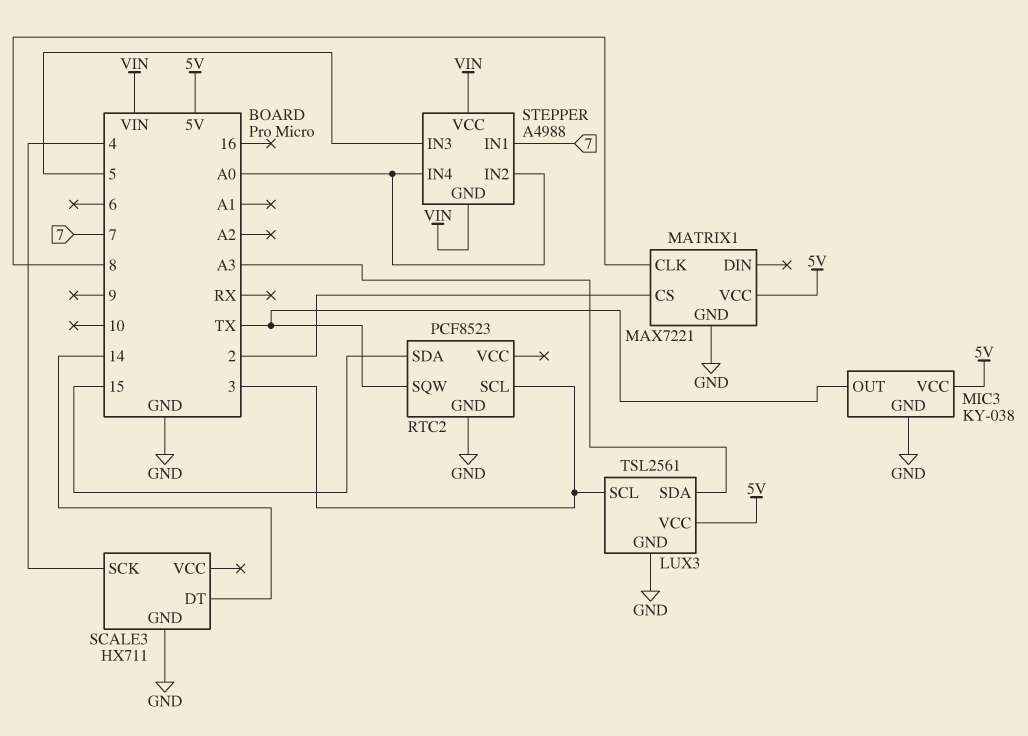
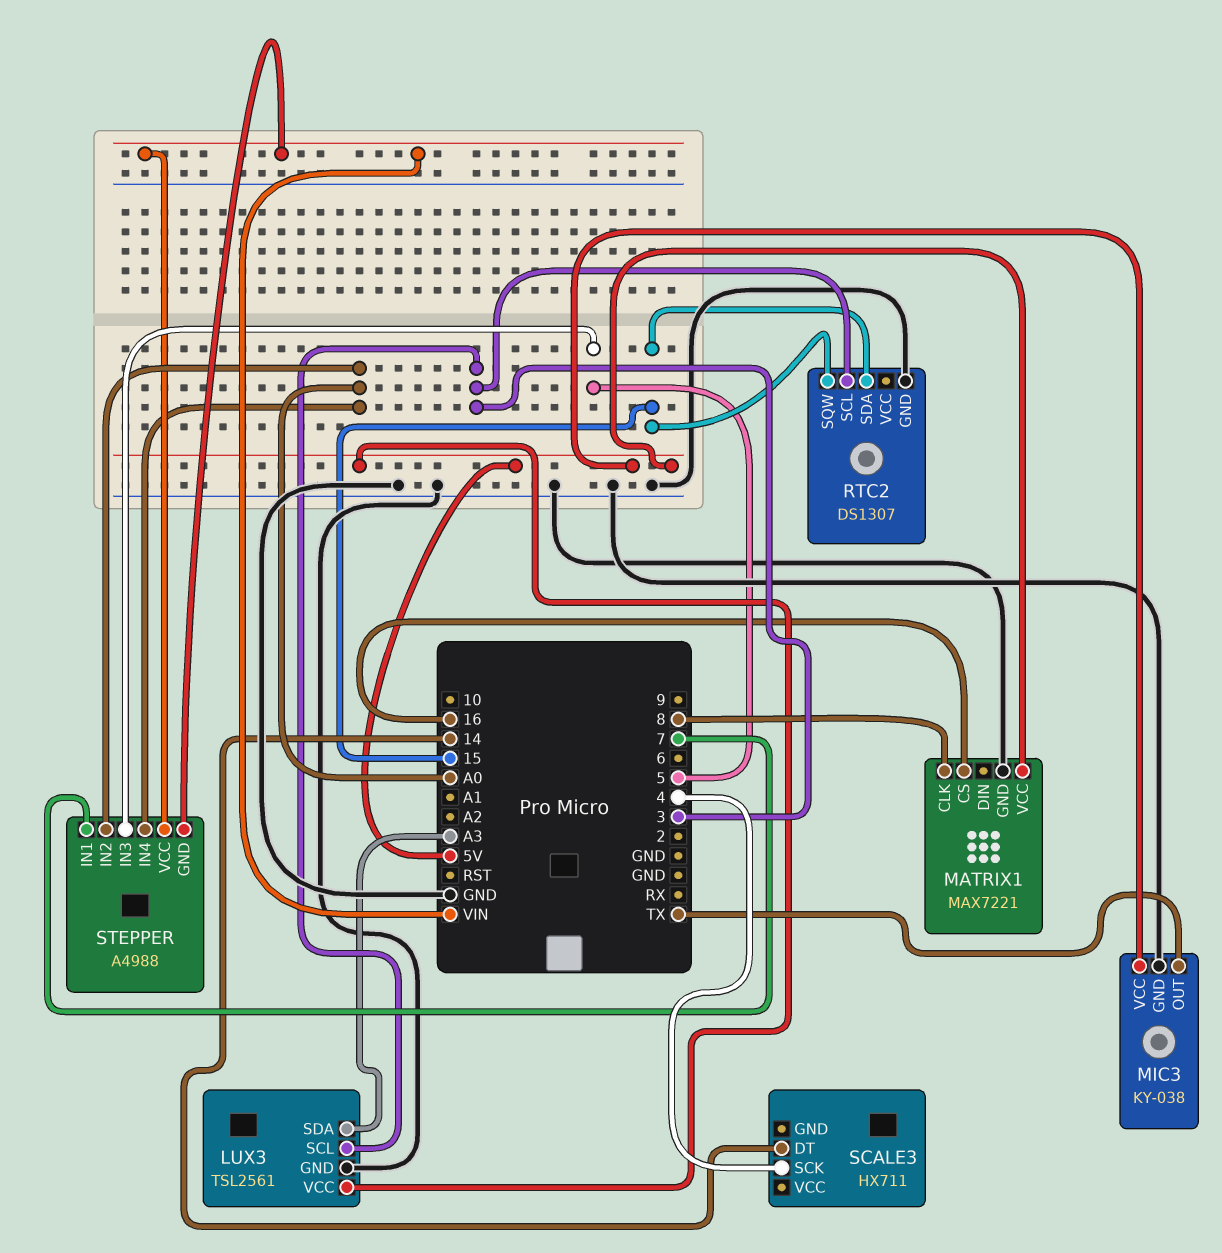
MATRIX1 pin CS: 2 -> 16
RTC2: PCF8523 -> DS1307
RTC2 pin SQW: TX -> 15
SCALE3 pin GND: GND -> none

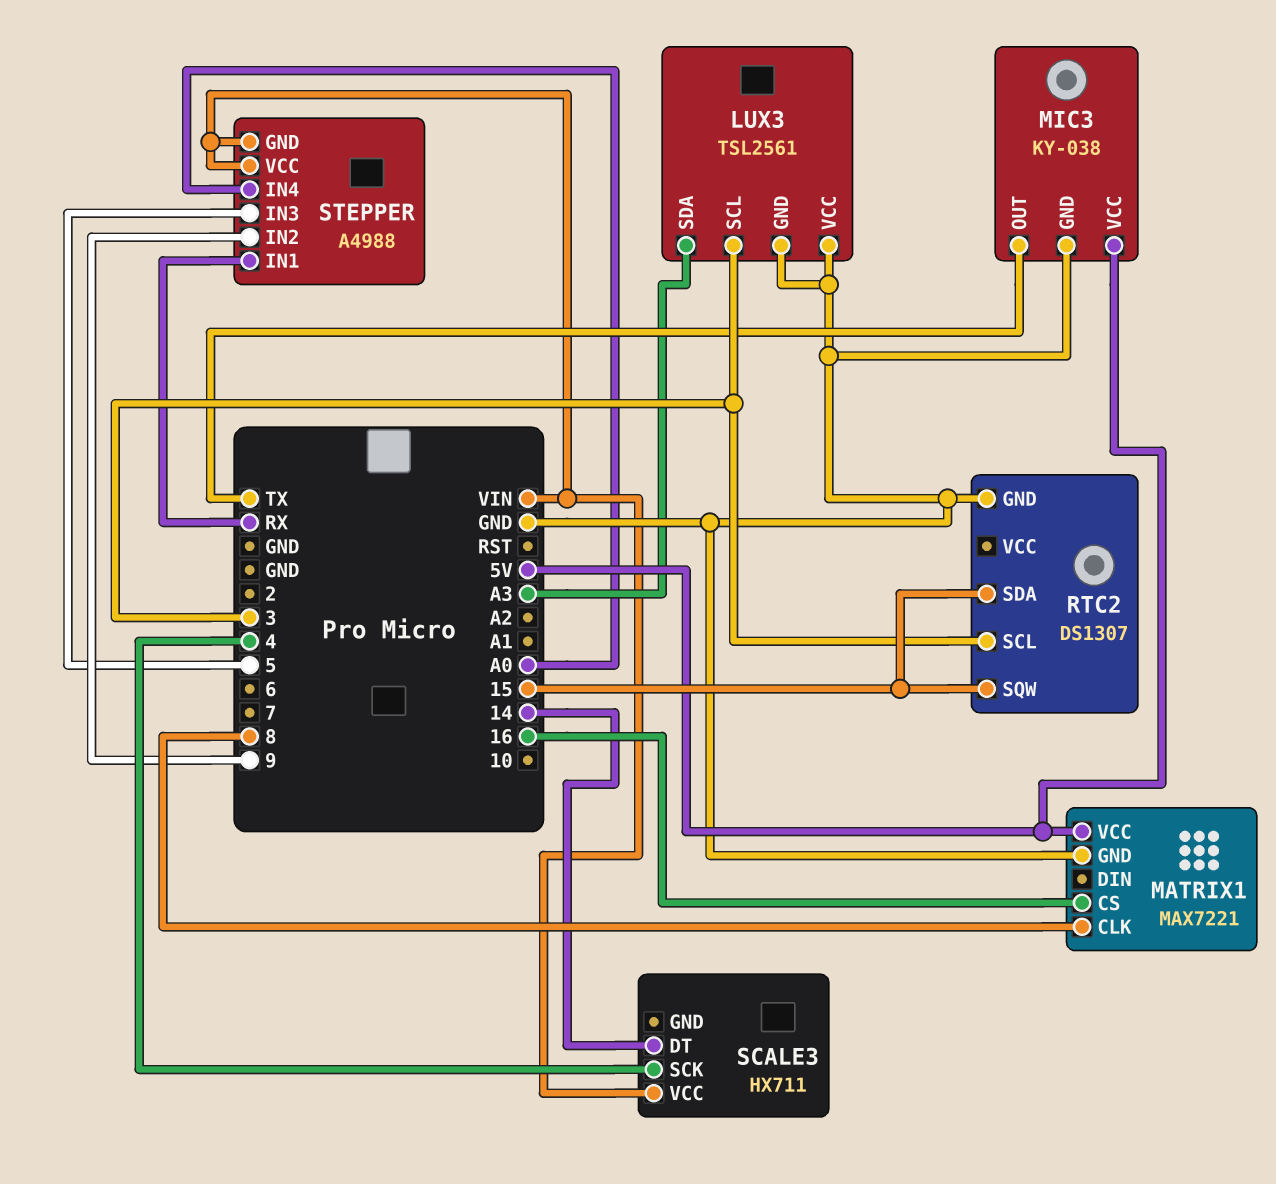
LUX3 pin VCC: 5V -> GND
SCALE3 pin VCC: none -> VIN
STEPPER pin IN1: 7 -> RX
STEPPER pin IN2: A0 -> 9

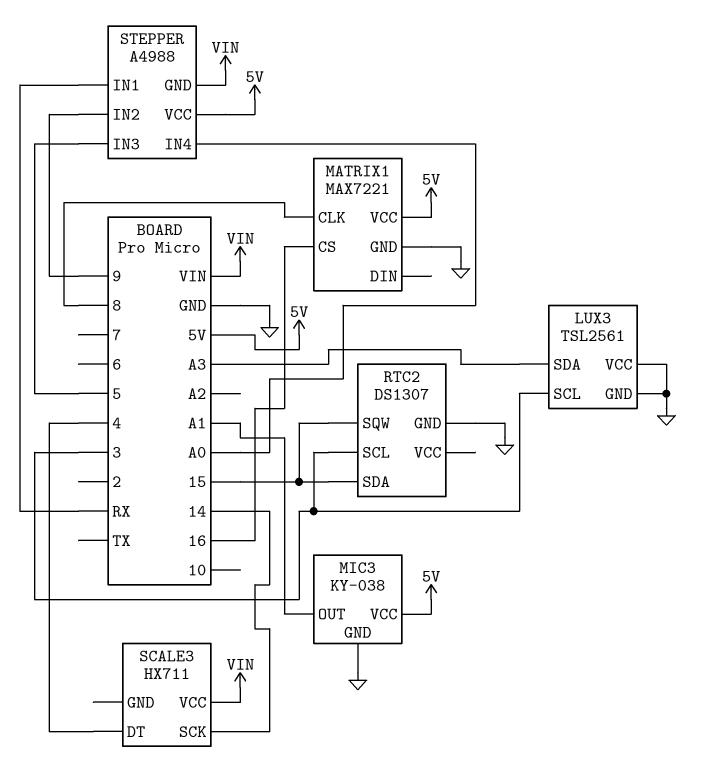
MIC3 pin OUT: TX -> A1
SCALE3 pin DT: 14 -> 4
SCALE3 pin SCK: 4 -> 14
STEPPER pin VCC: VIN -> 5V

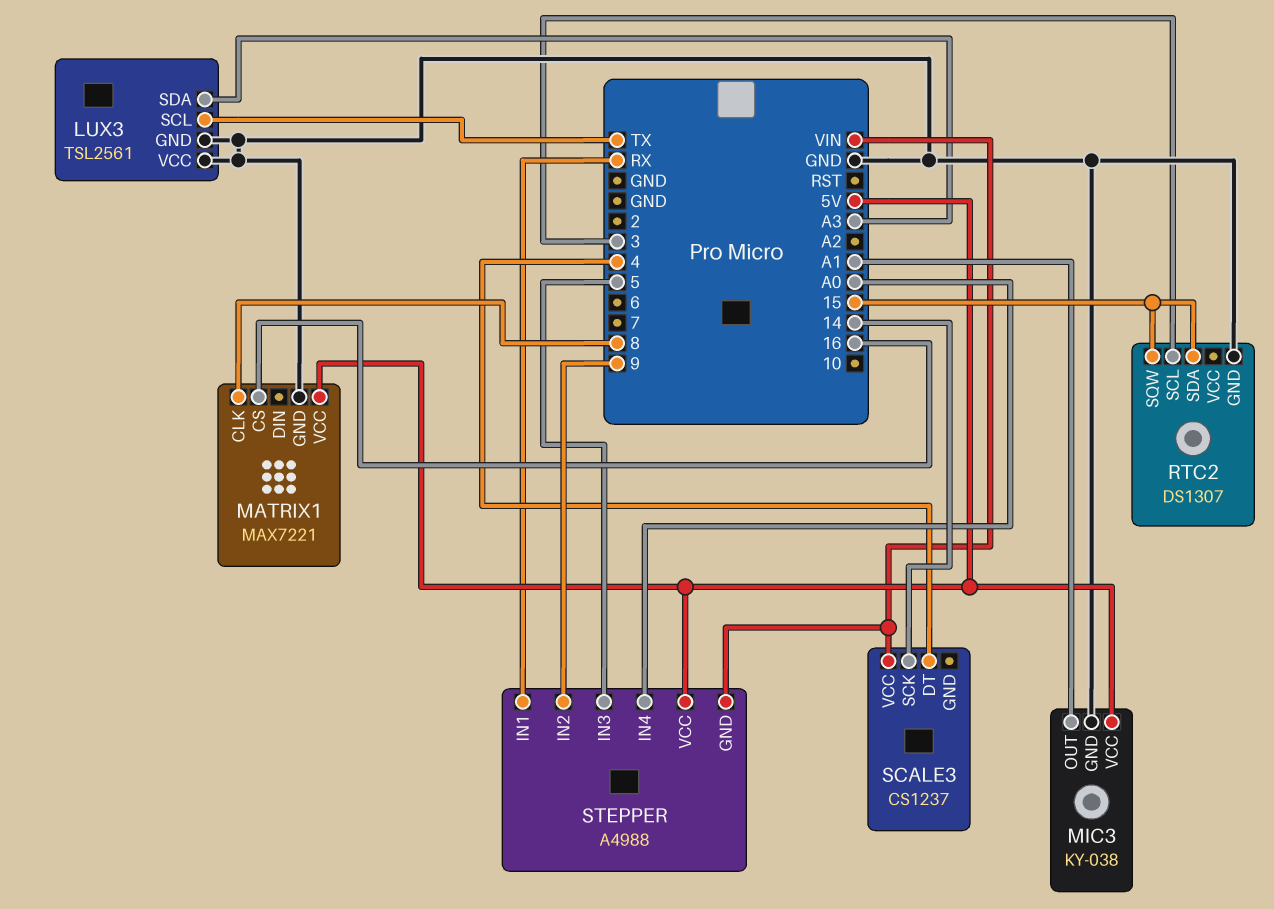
LUX3 pin SCL: 3 -> TX
SCALE3: HX711 -> CS1237

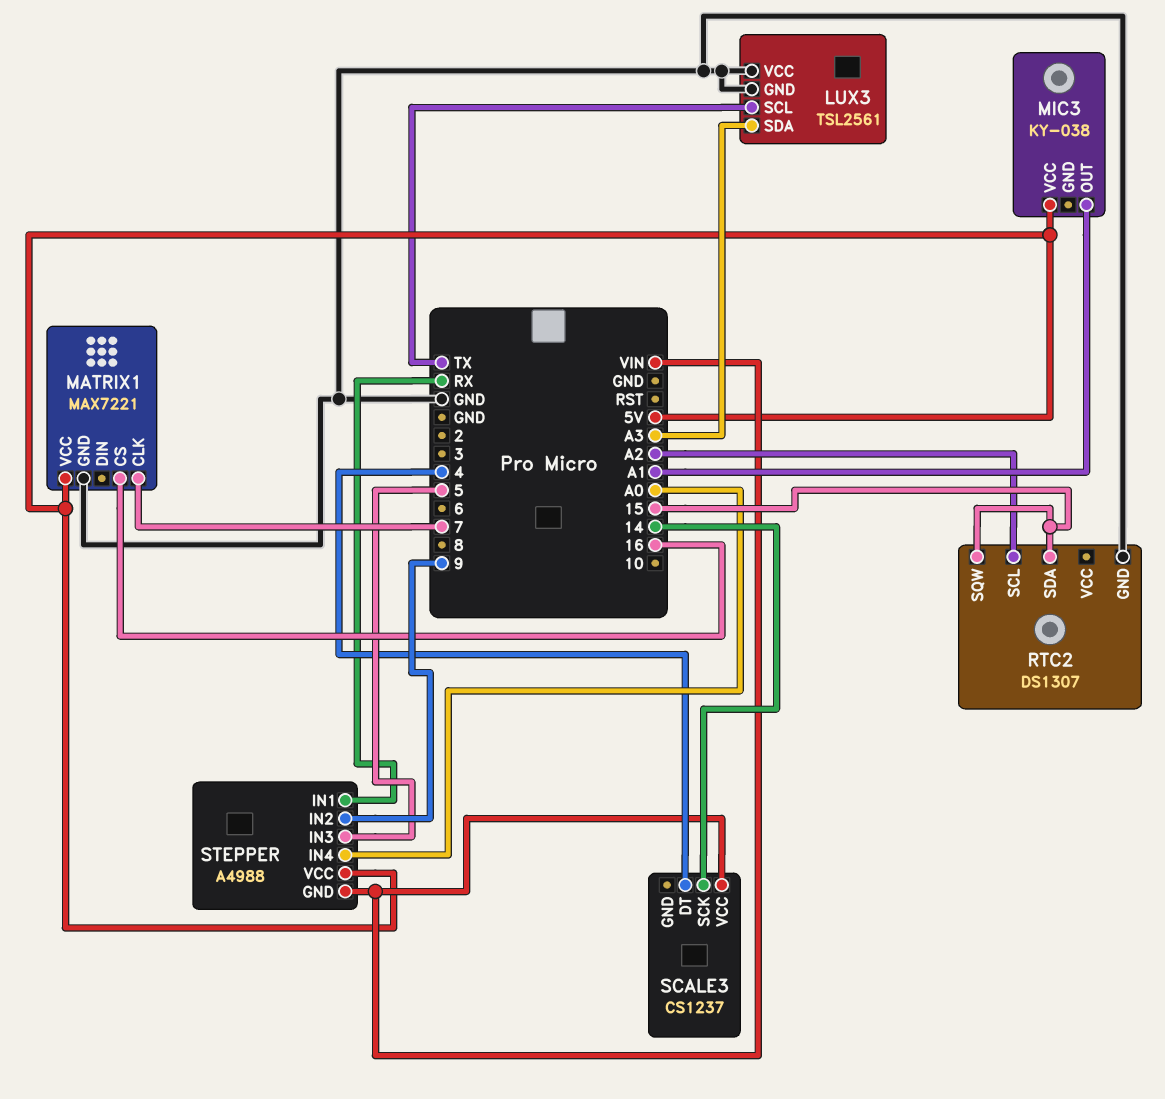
MATRIX1 pin CLK: 8 -> 7
MIC3 pin GND: GND -> none
RTC2 pin SCL: 3 -> A2

